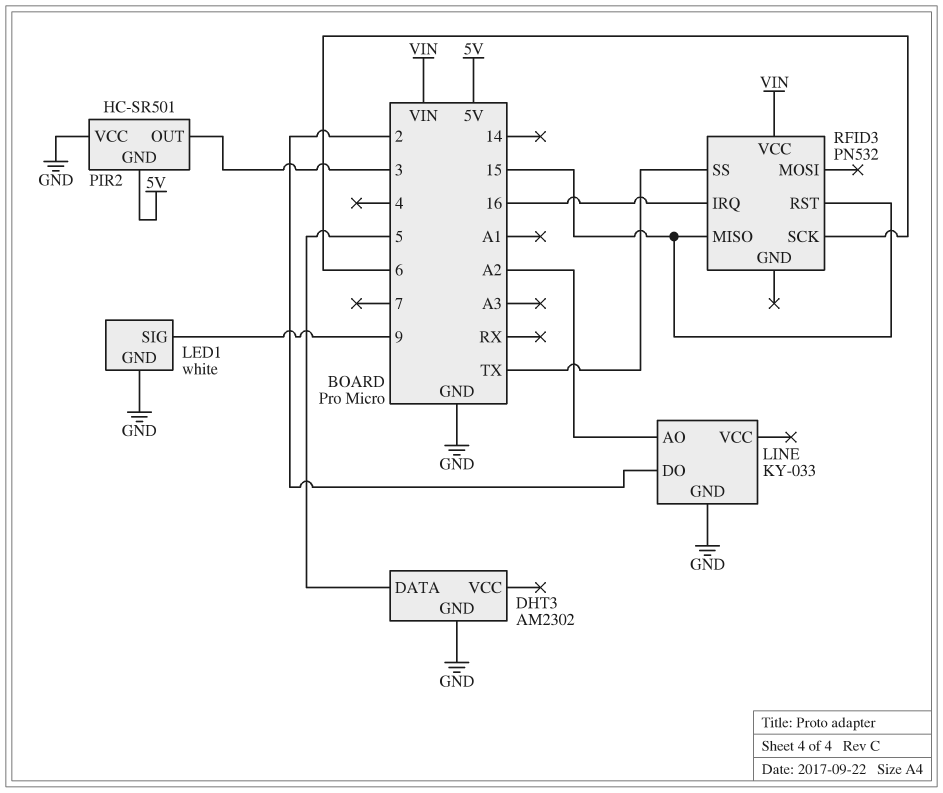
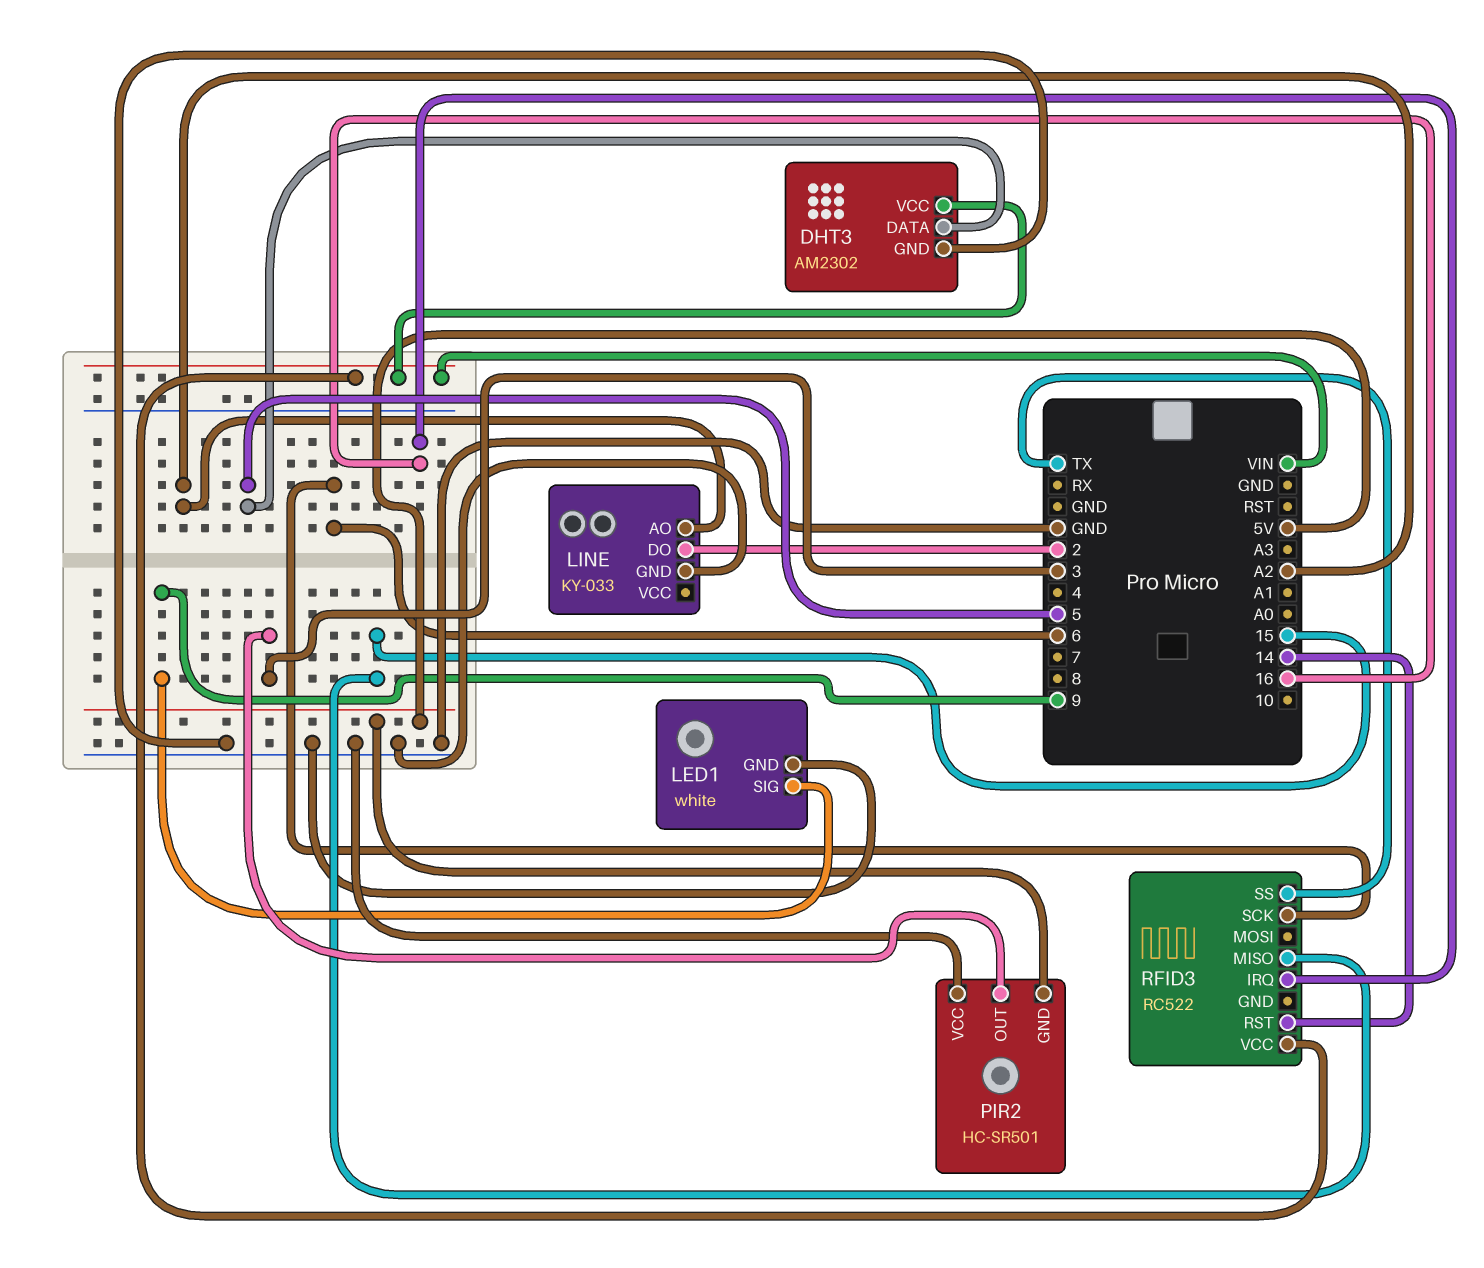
DHT3 pin VCC: none -> VIN
RFID3: PN532 -> RC522
RFID3 pin RST: 15 -> 14

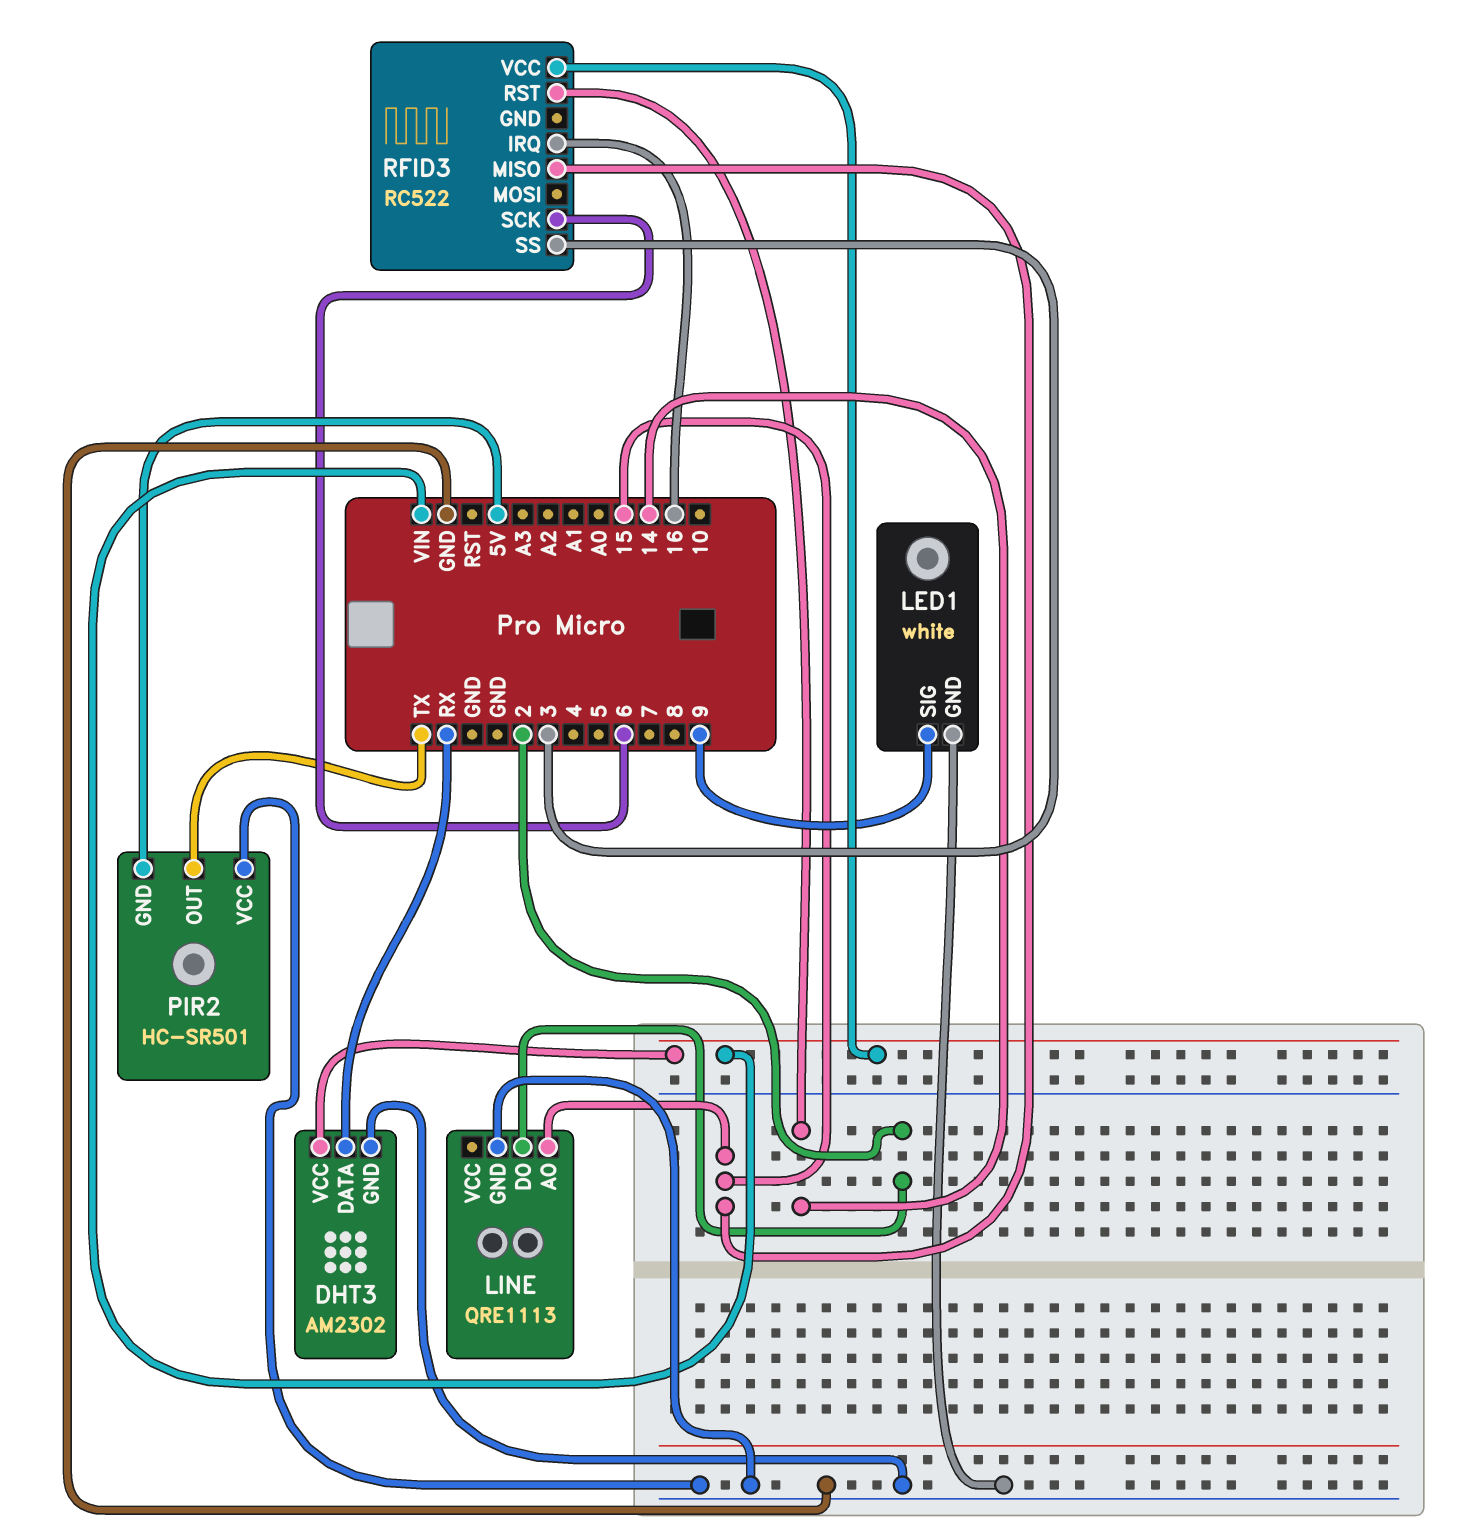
DHT3 pin DATA: 5 -> RX
LINE: KY-033 -> QRE1113
LINE pin AO: A2 -> 15
PIR2 pin OUT: 3 -> TX
RFID3 pin SS: TX -> 3

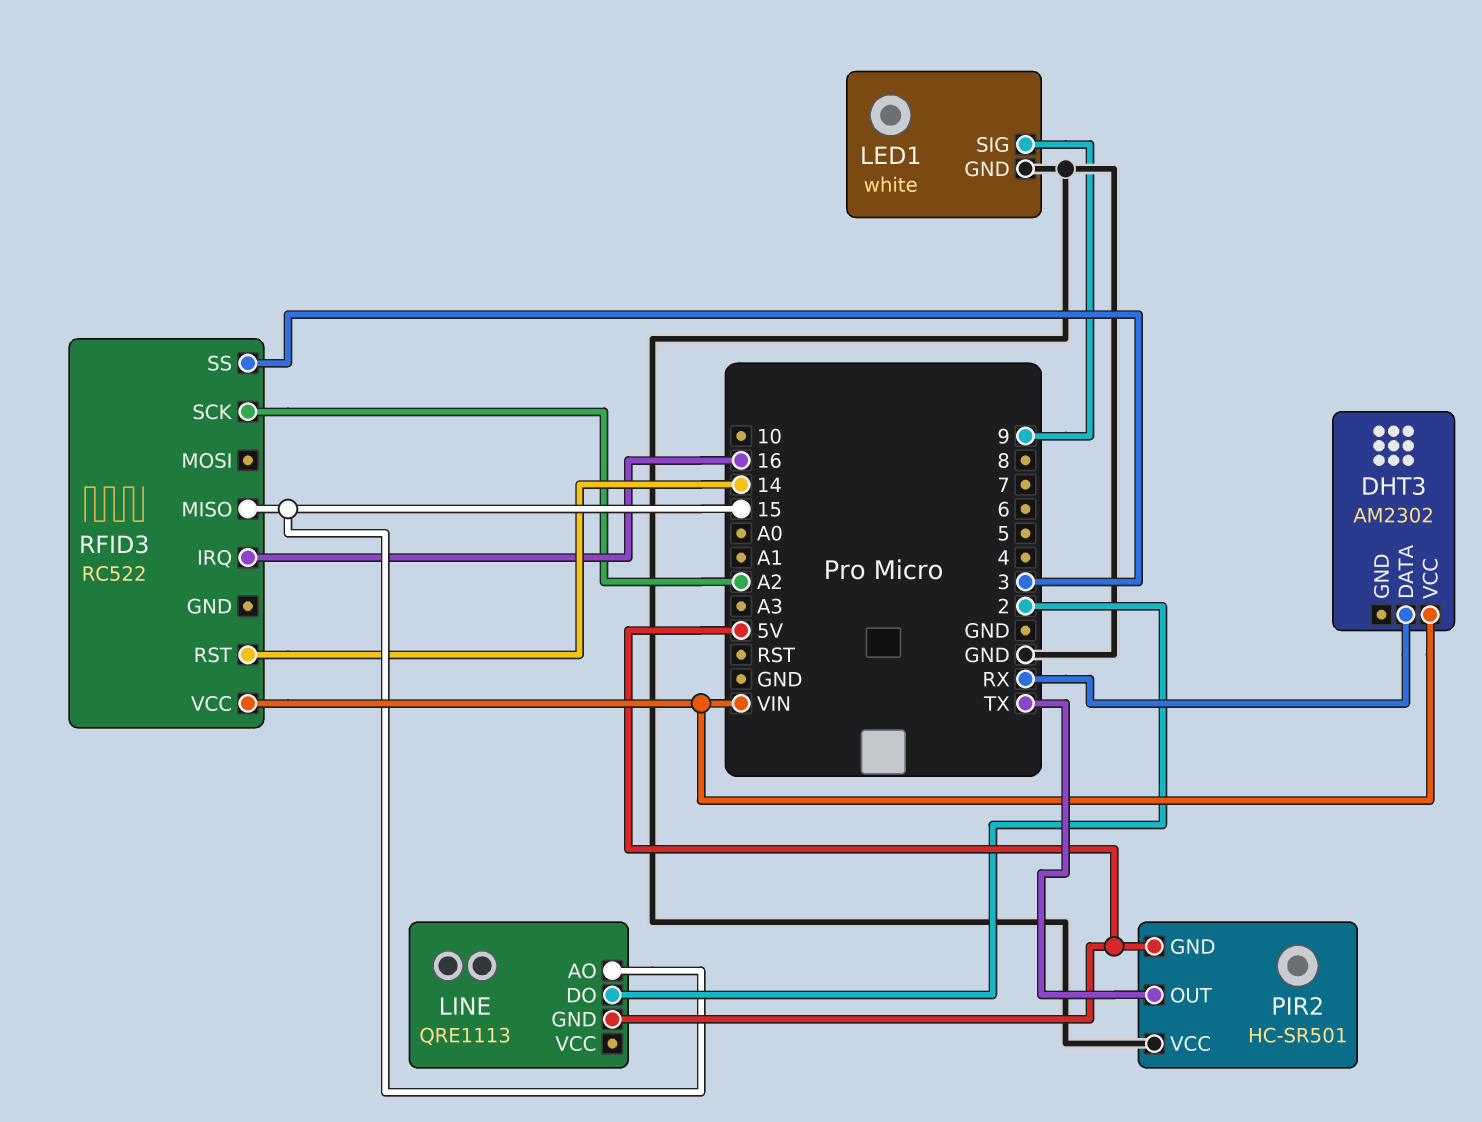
DHT3 pin GND: GND -> none
LINE pin GND: GND -> 5V
RFID3 pin SCK: 6 -> A2

